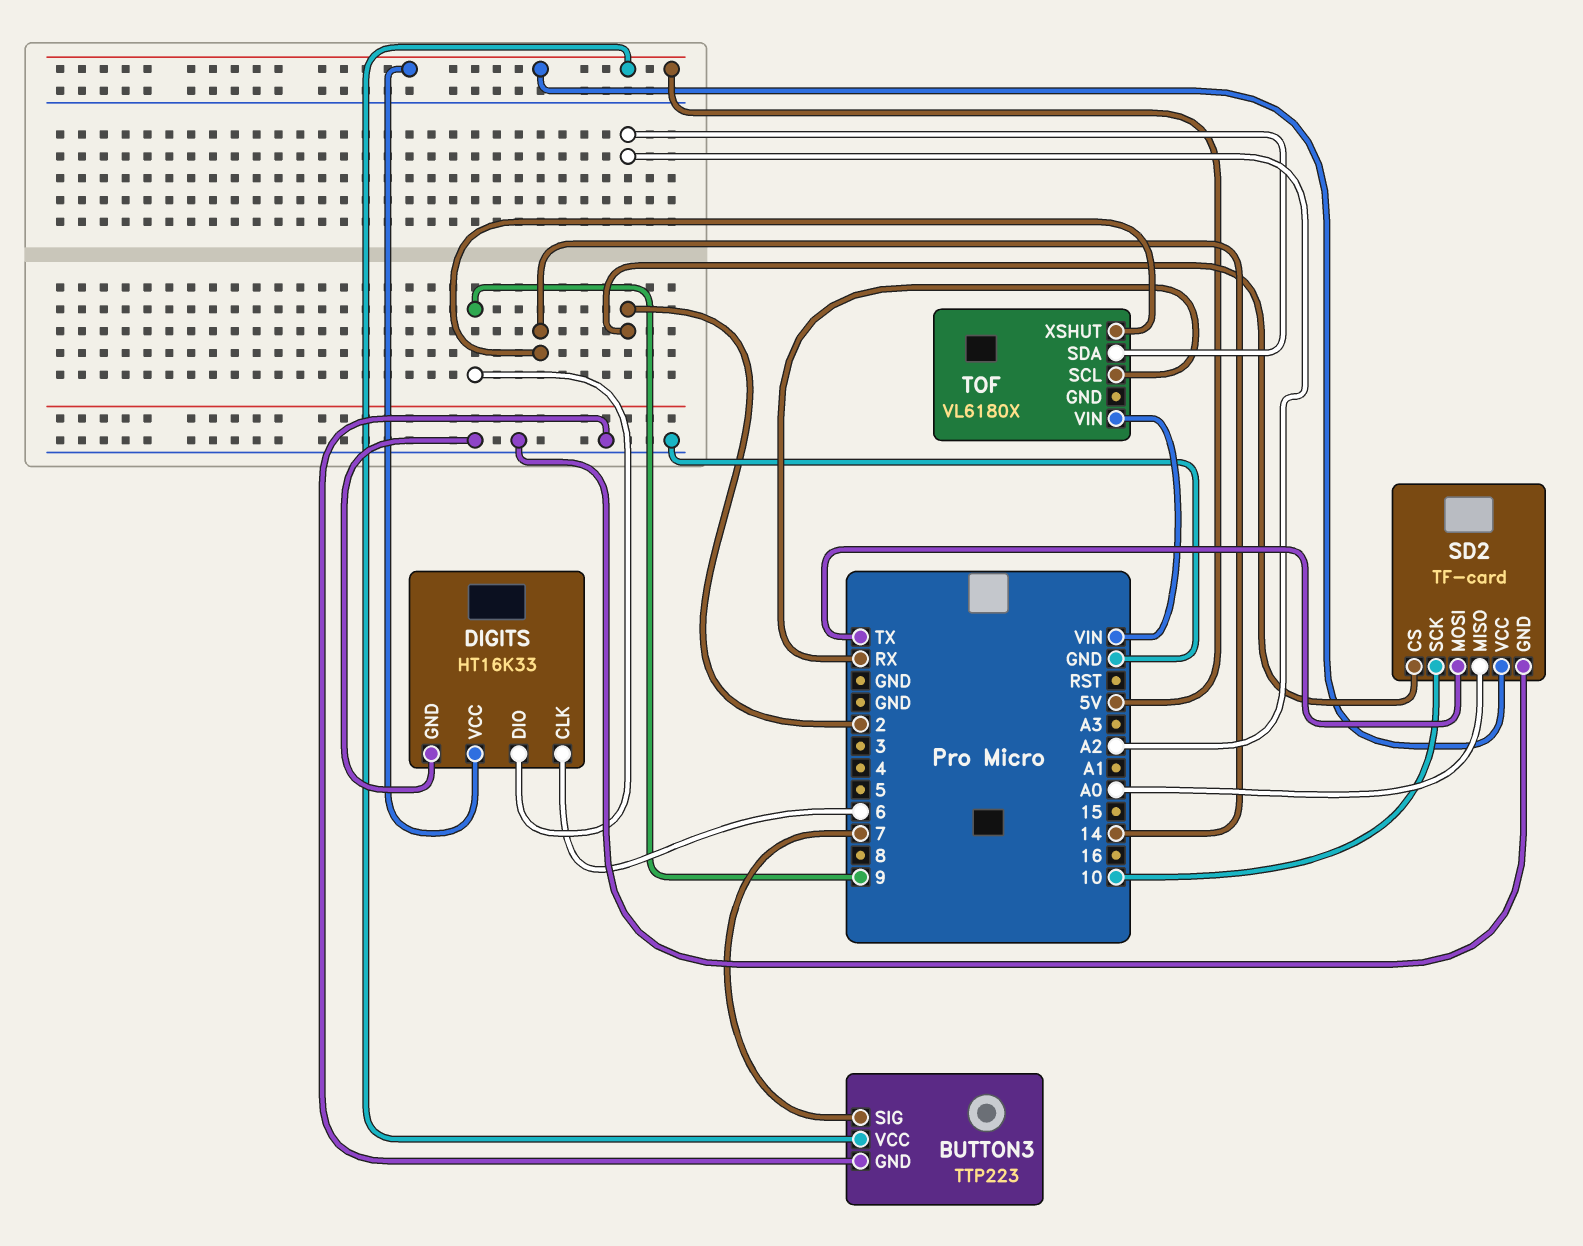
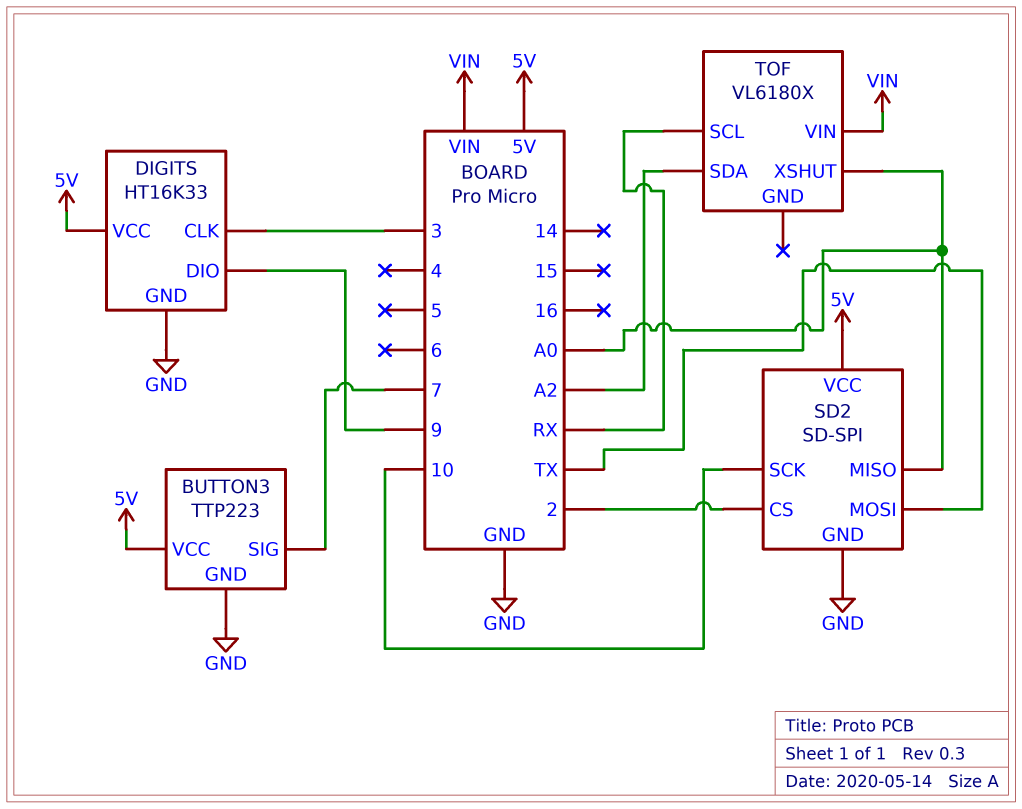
DIGITS pin CLK: 6 -> 3
SD2: TF-card -> SD-SPI
TOF pin XSHUT: 14 -> A0

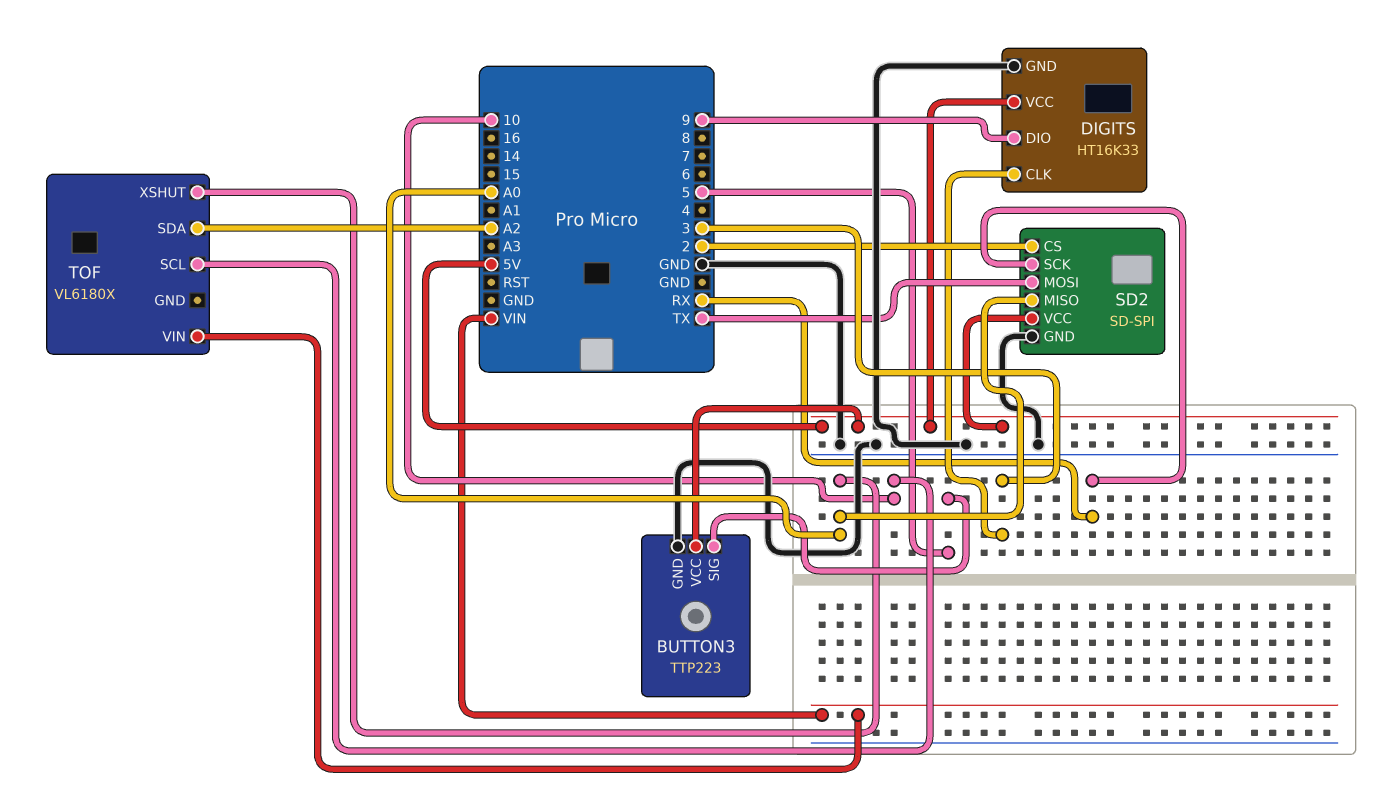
BUTTON3 pin SIG: 7 -> 5
SD2 pin SCK: 10 -> RX
TOF pin SCL: RX -> 10

